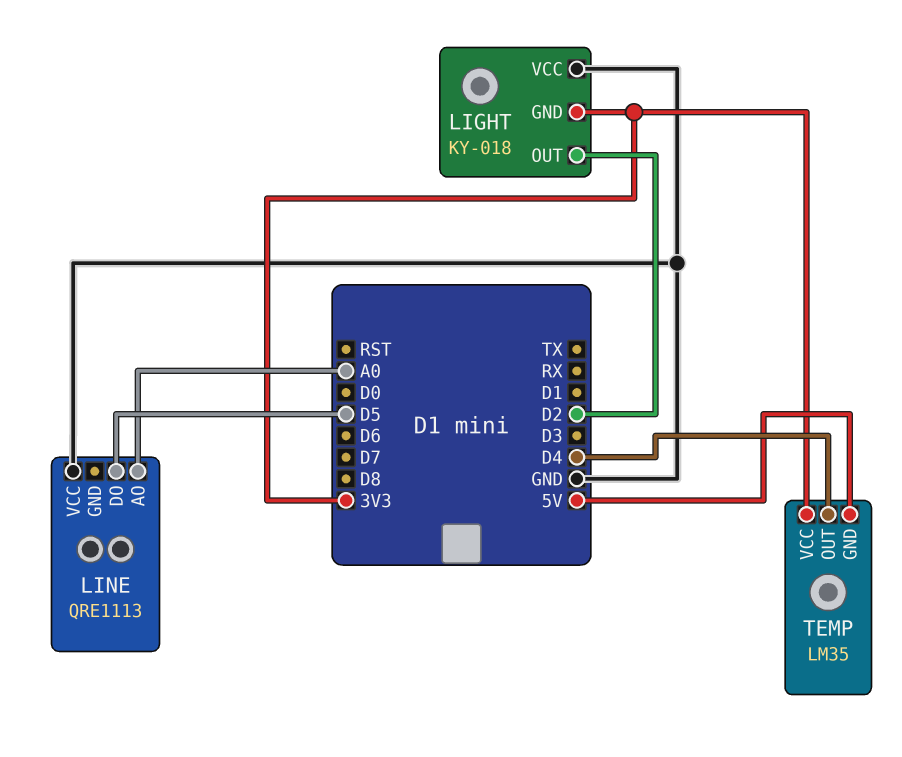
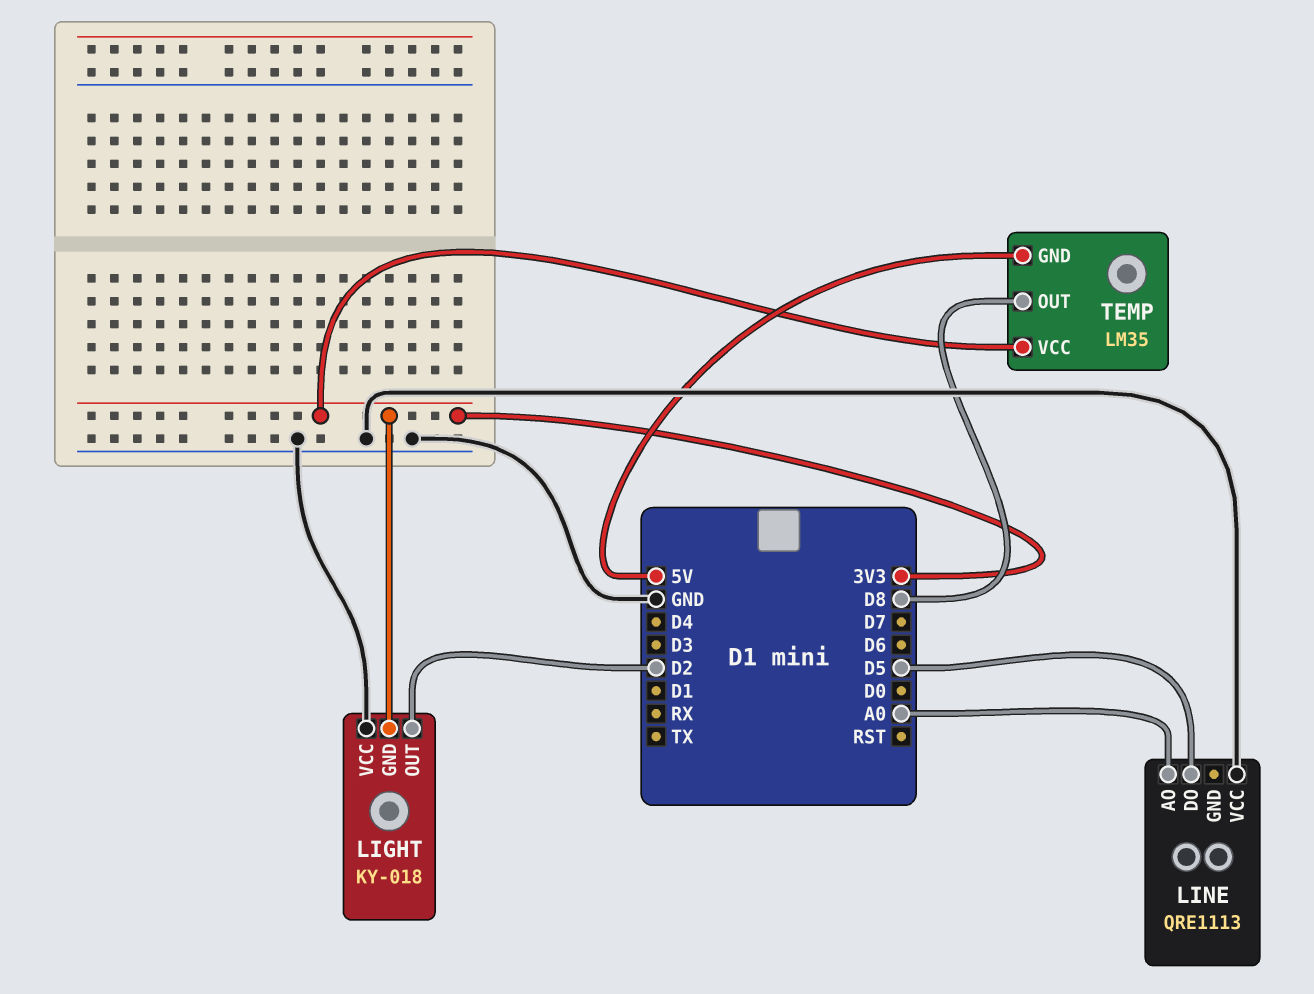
TEMP pin OUT: D4 -> D8

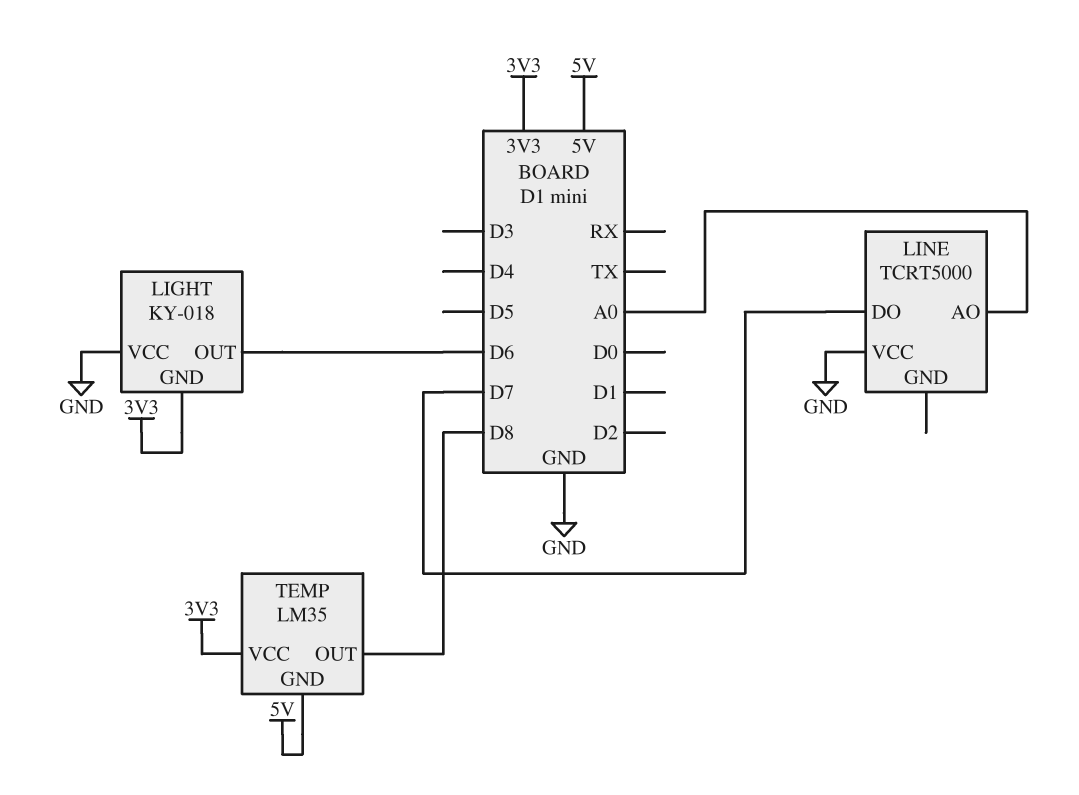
LIGHT pin OUT: D2 -> D6
LINE: QRE1113 -> TCRT5000
LINE pin DO: D5 -> D7

